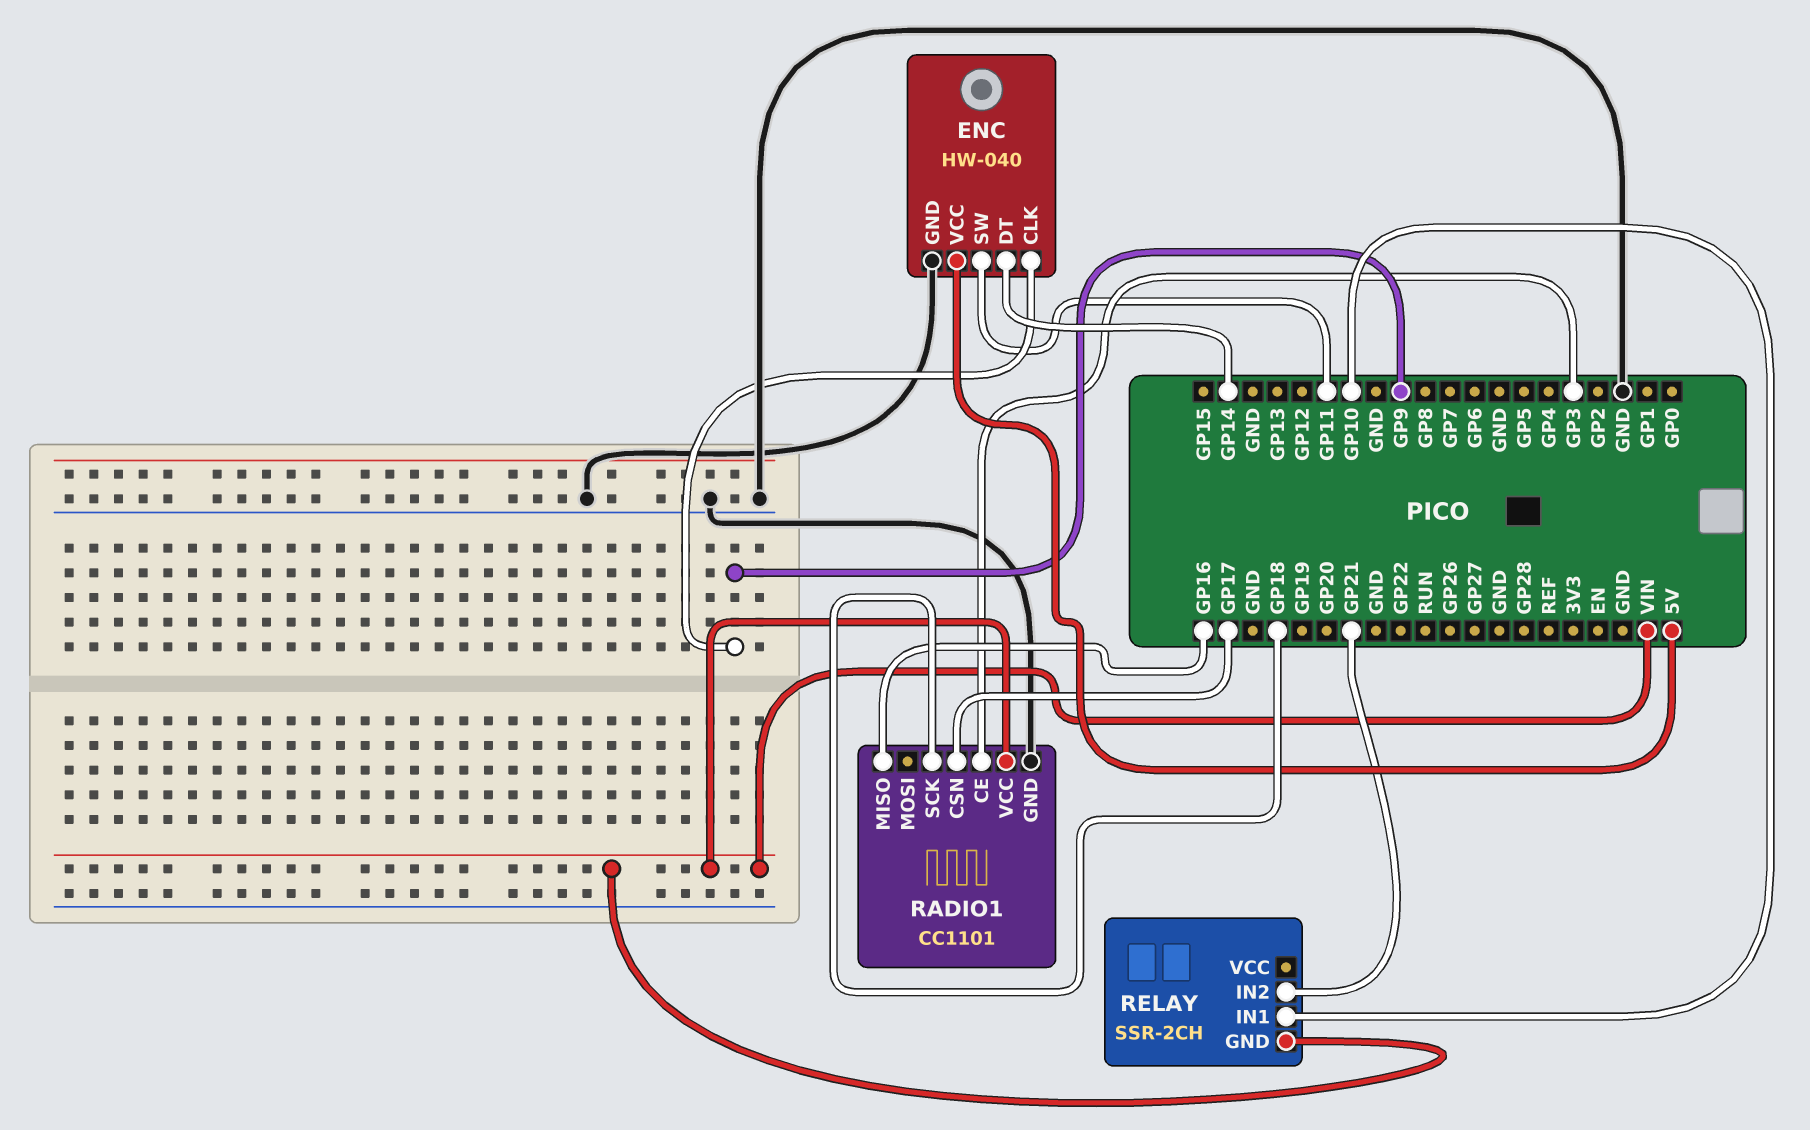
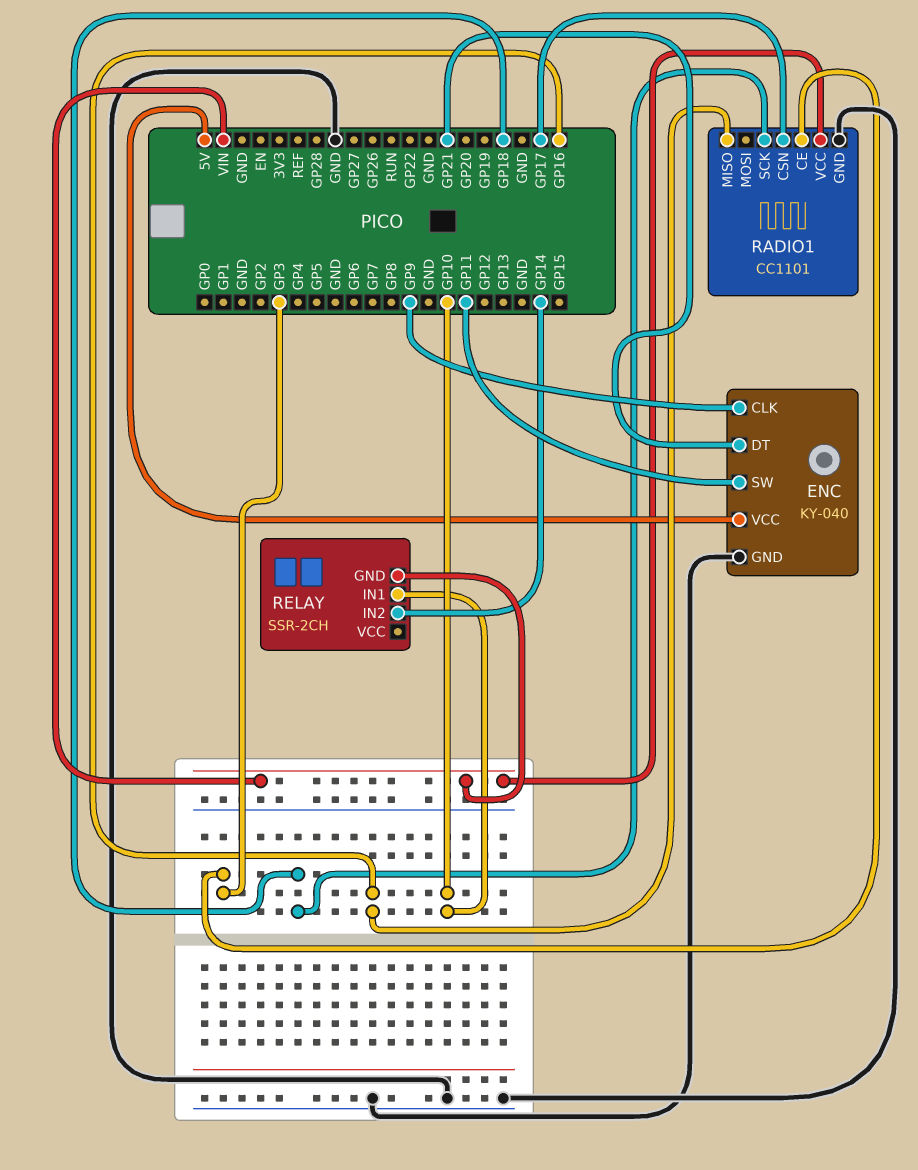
ENC: HW-040 -> KY-040
ENC pin DT: GP14 -> GP21
RELAY pin IN2: GP21 -> GP14

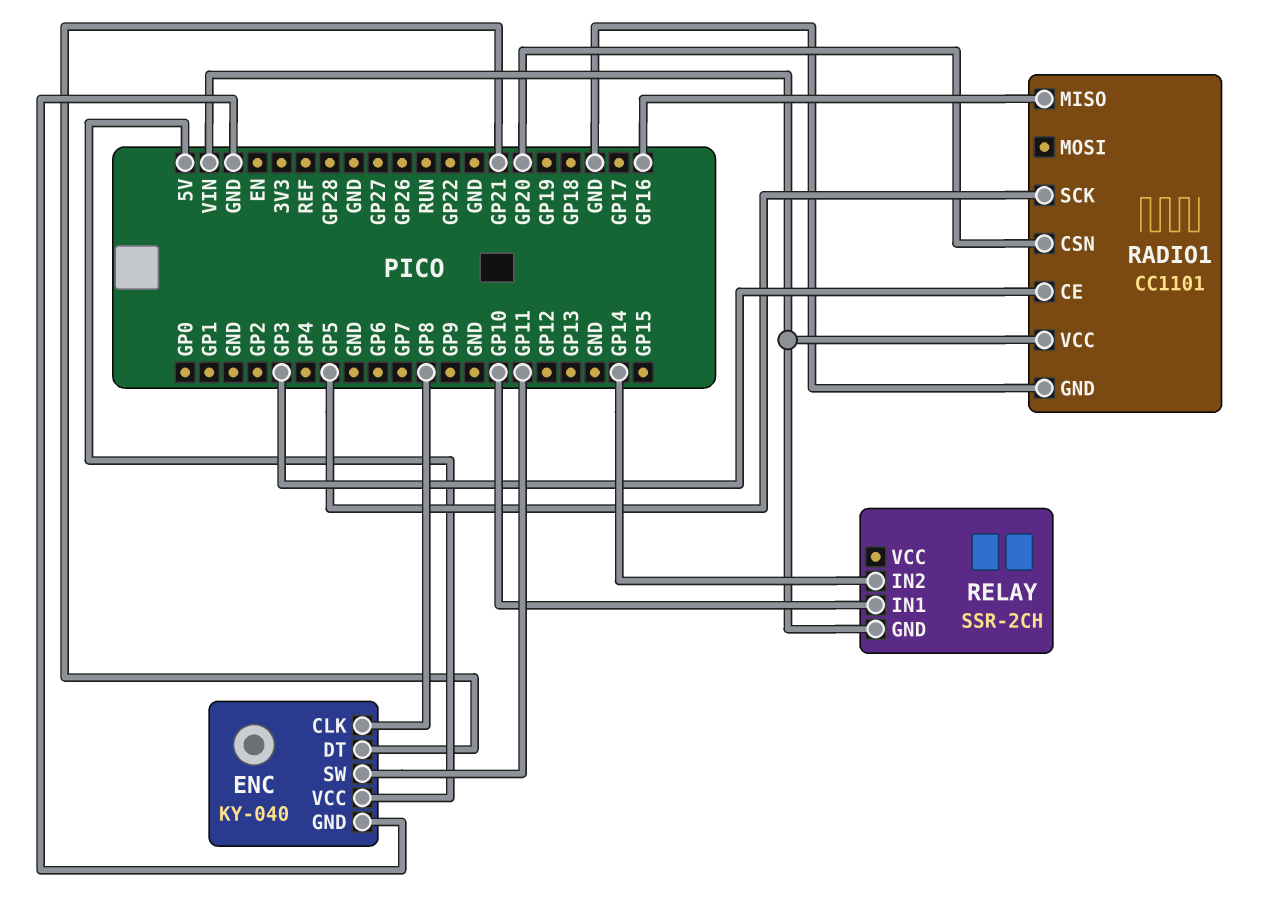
ENC pin CLK: GP9 -> GP8
RADIO1 pin CSN: GP17 -> GP20
RADIO1 pin SCK: GP18 -> GP5

